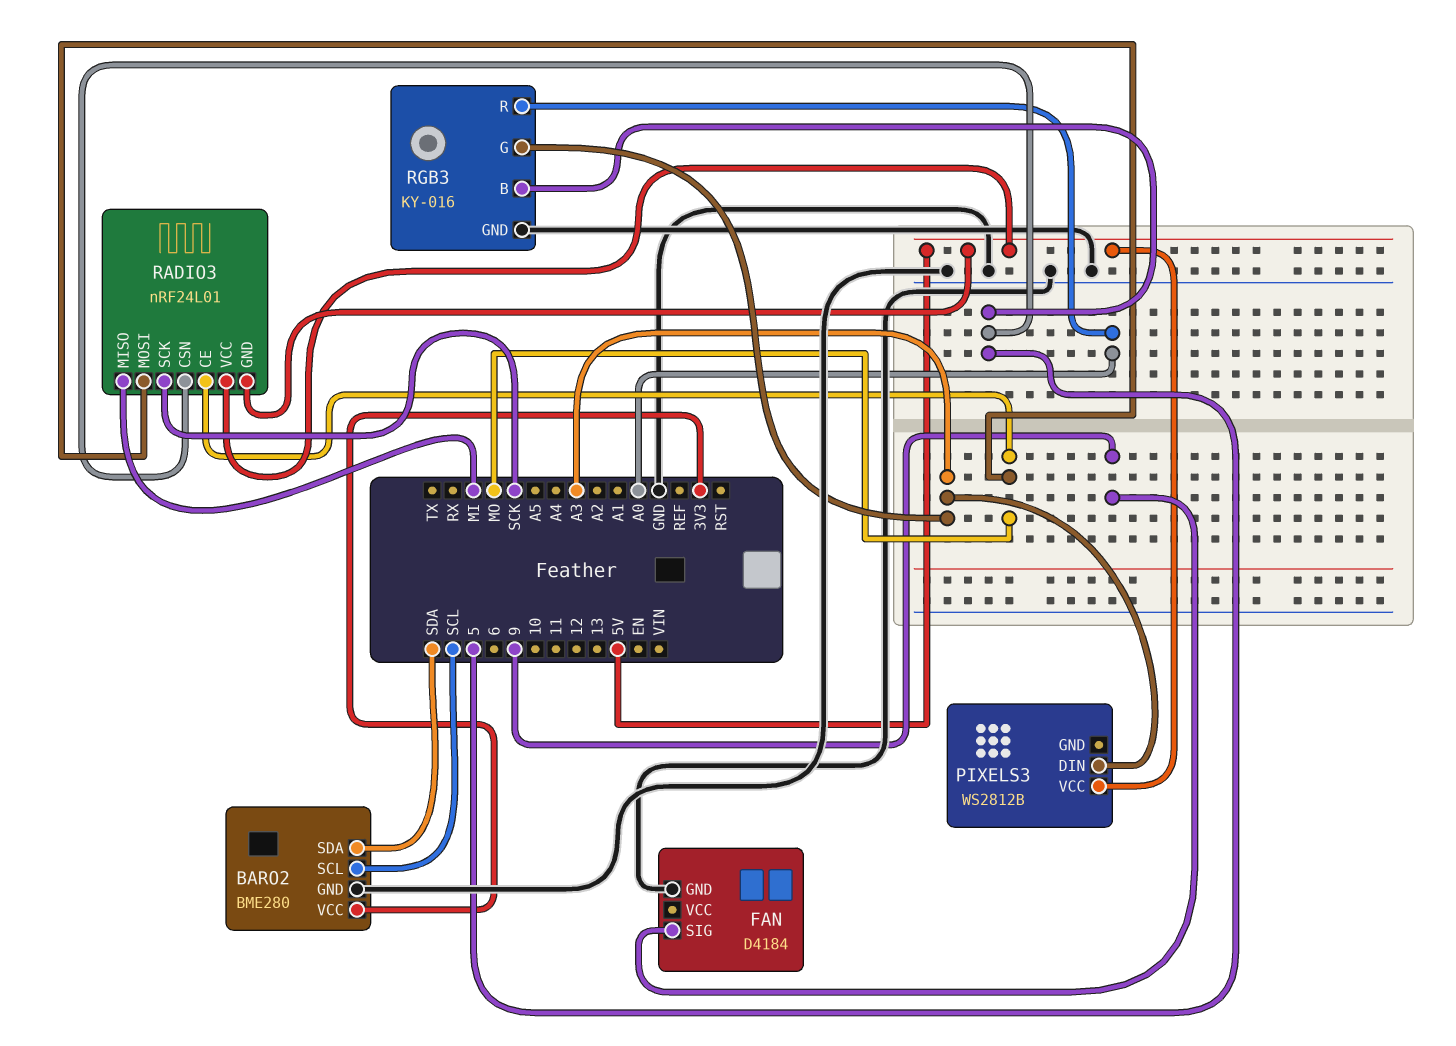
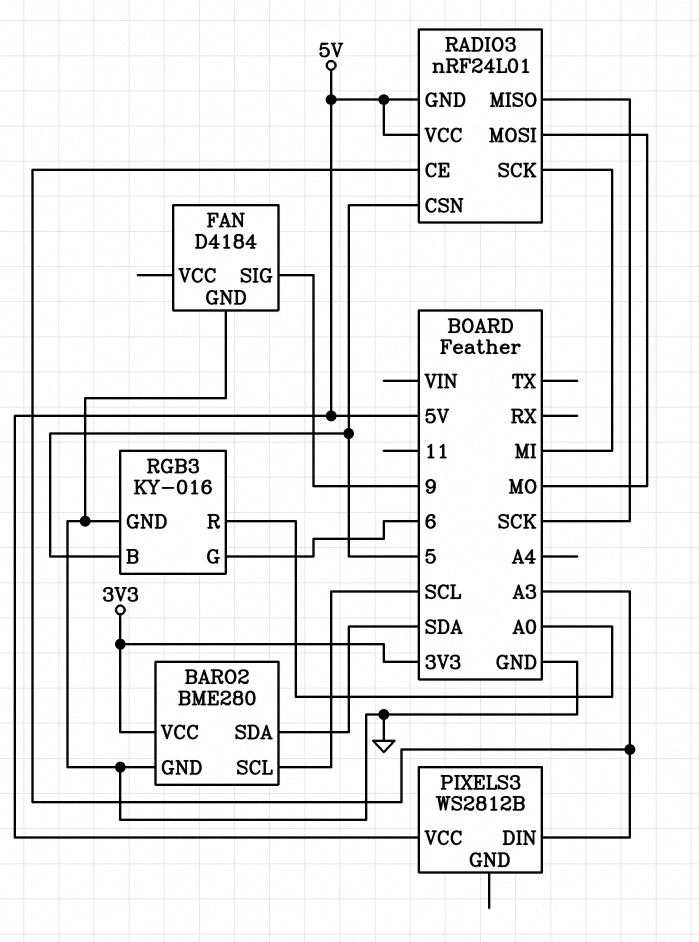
RADIO3 pin CE: MO -> A3
RADIO3 pin MISO: MI -> SCK
RADIO3 pin SCK: SCK -> MI
RGB3 pin G: A3 -> 6

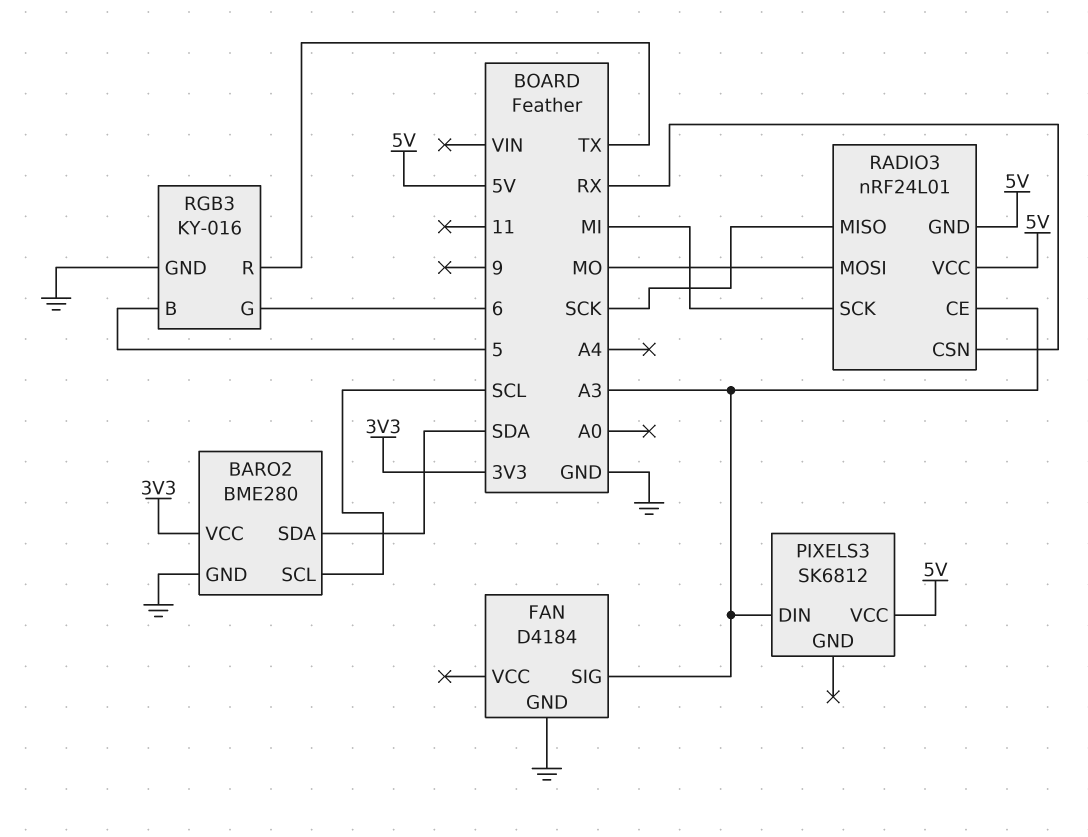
FAN pin SIG: 9 -> A3
PIXELS3: WS2812B -> SK6812
RADIO3 pin CSN: 5 -> RX
RGB3 pin R: A0 -> TX

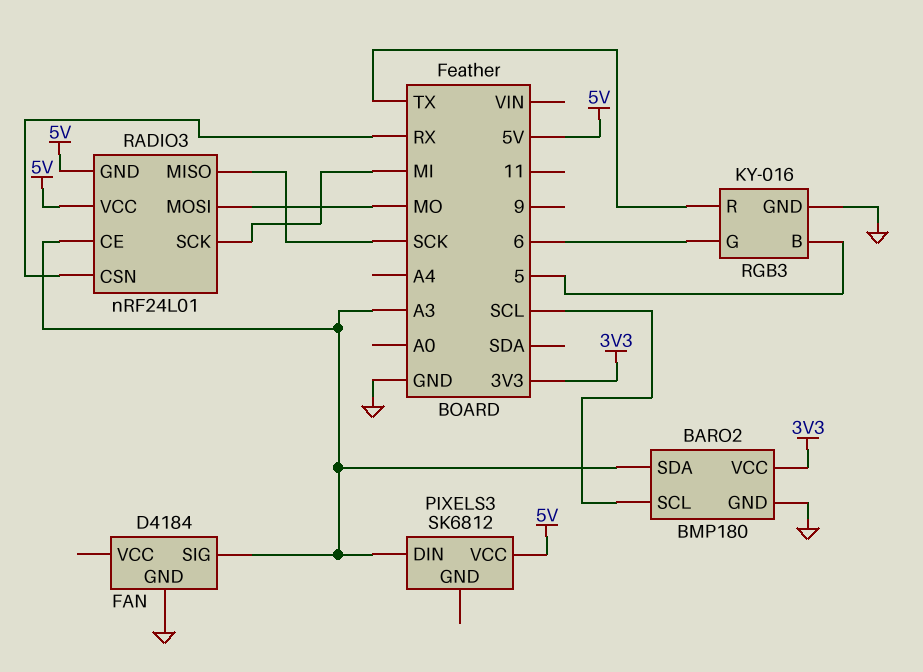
BARO2: BME280 -> BMP180
BARO2 pin SDA: SDA -> A3

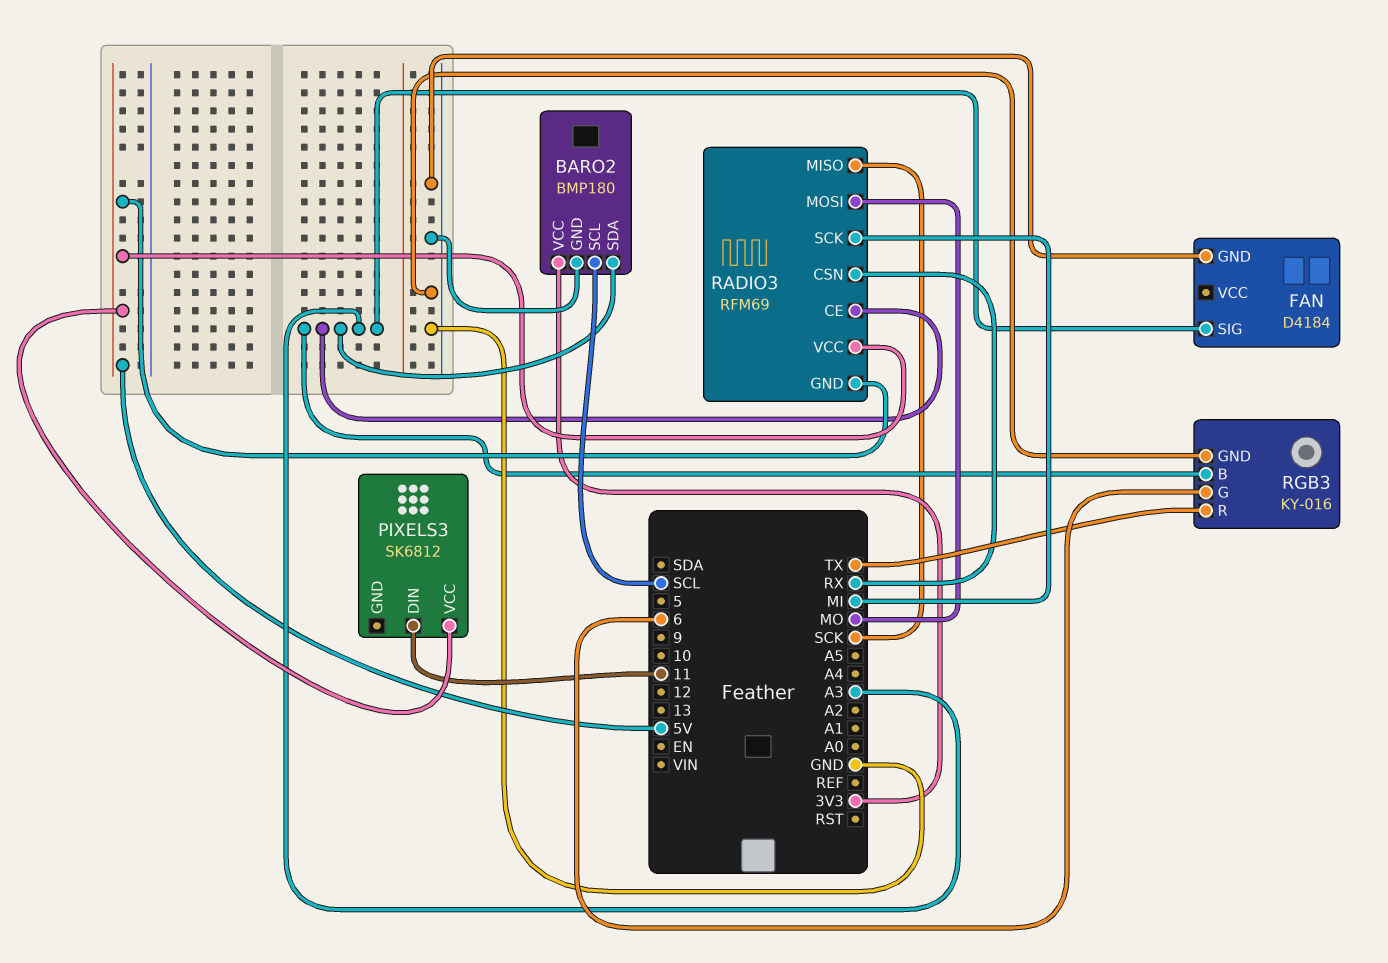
PIXELS3 pin DIN: A3 -> 11
RADIO3: nRF24L01 -> RFM69
RGB3 pin B: 5 -> A3

